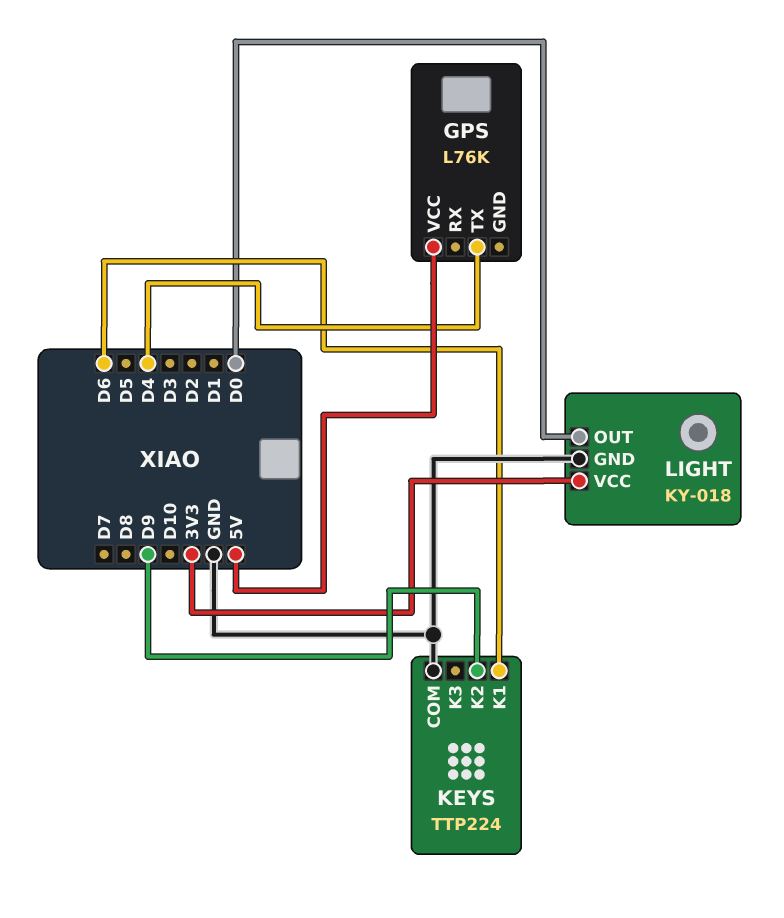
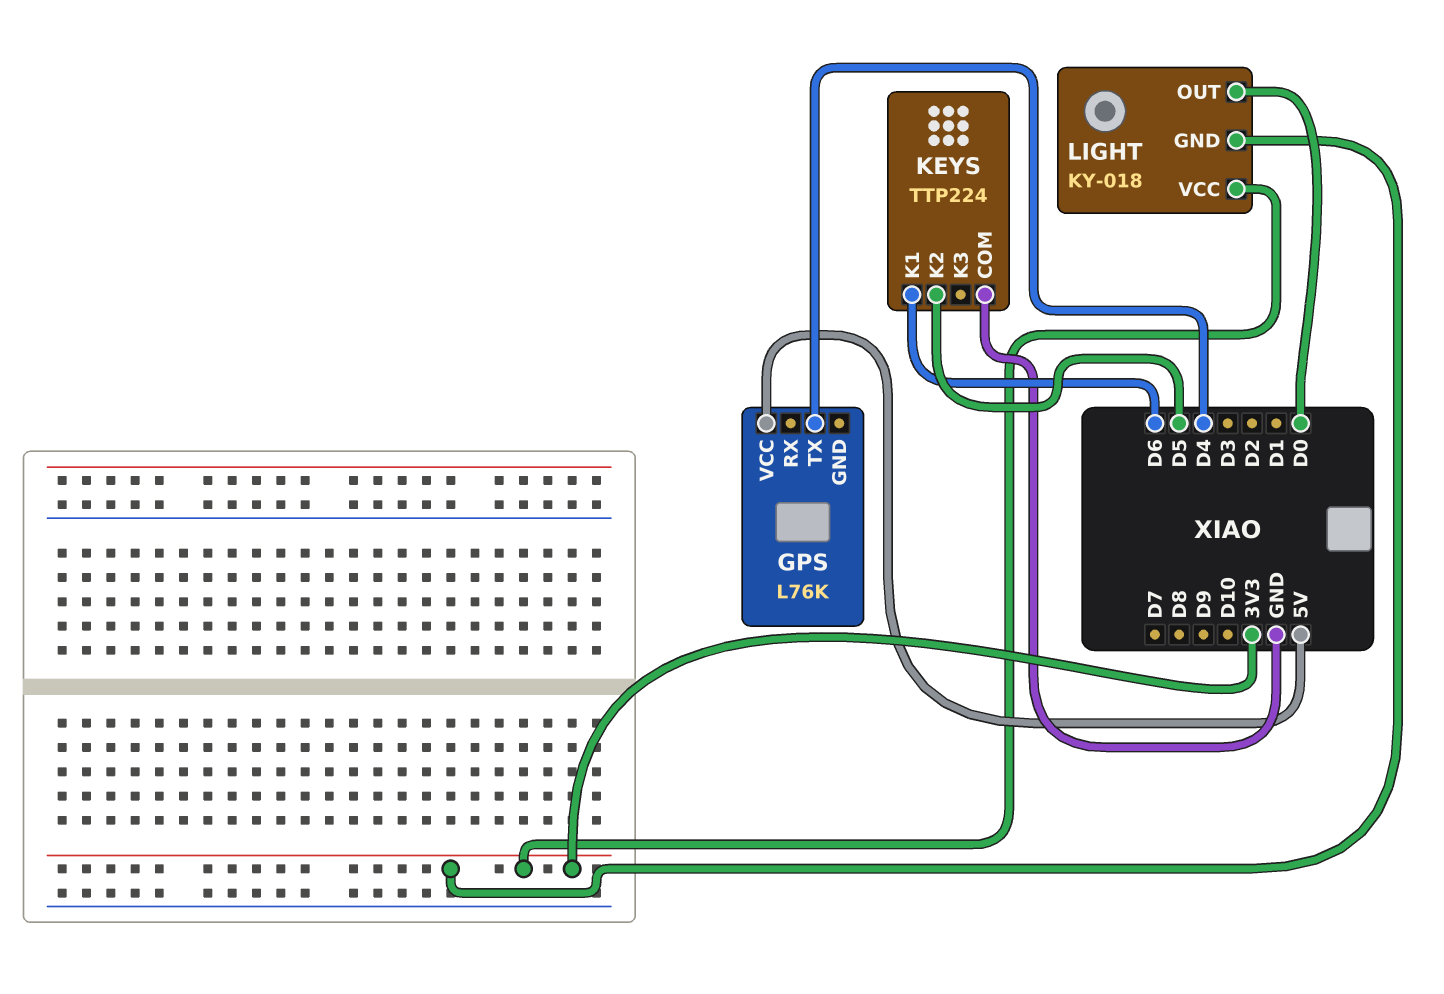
KEYS pin K2: D9 -> D5
LIGHT pin GND: GND -> 3V3

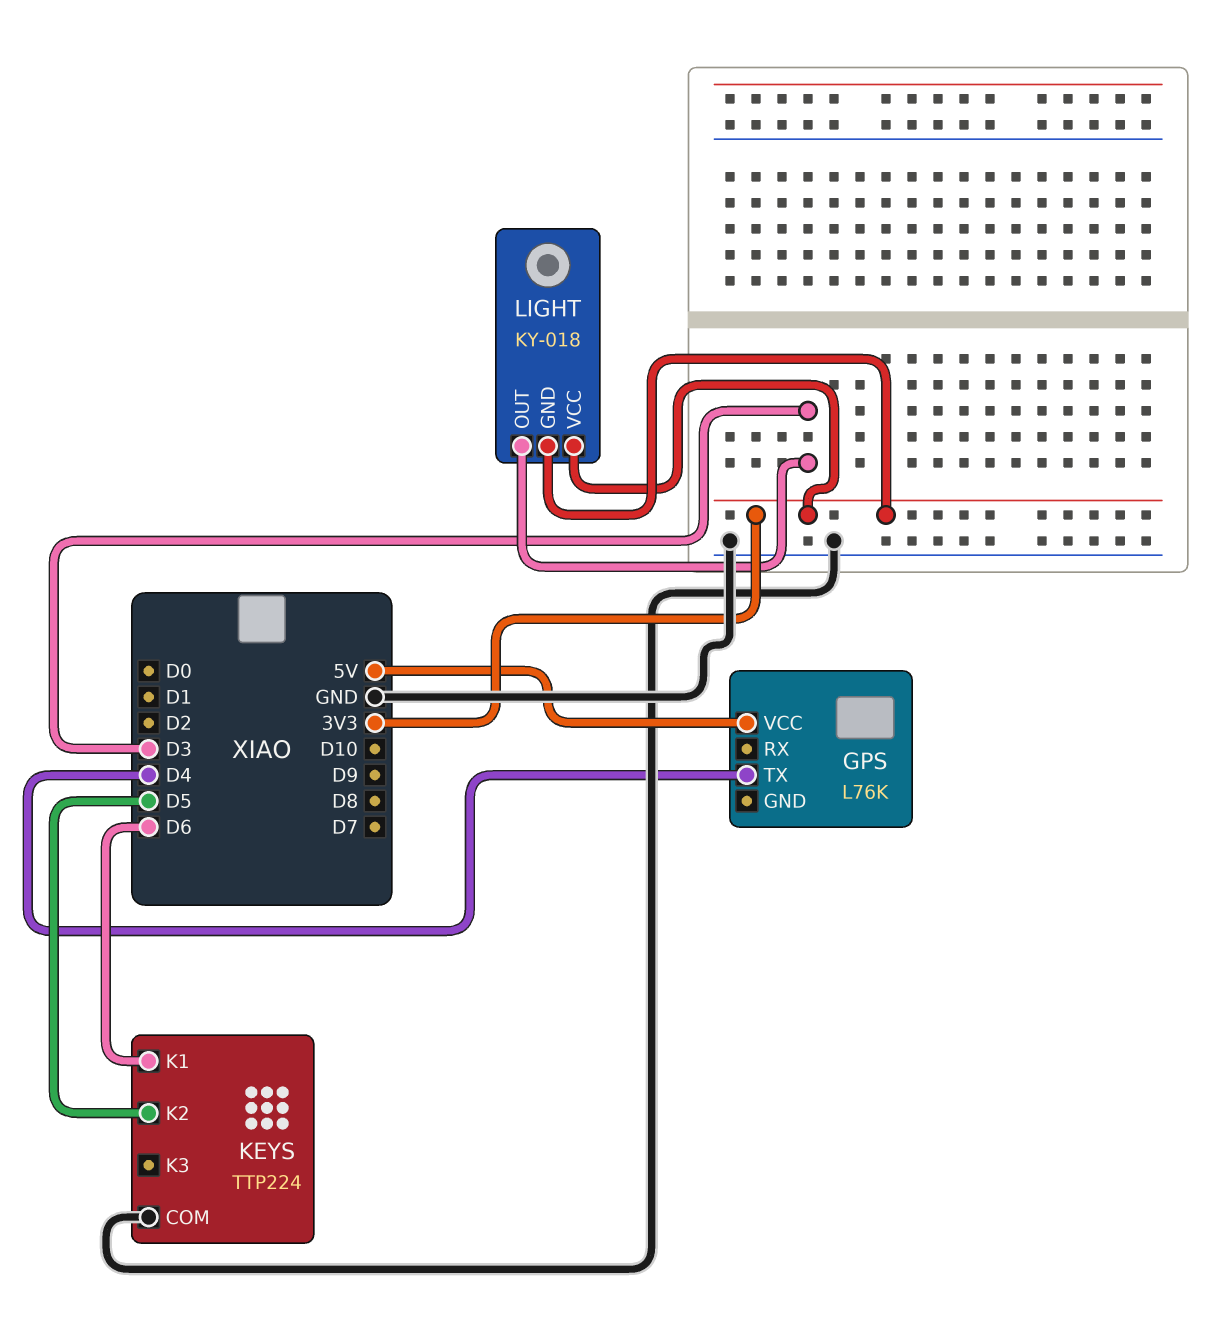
LIGHT pin OUT: D0 -> D3

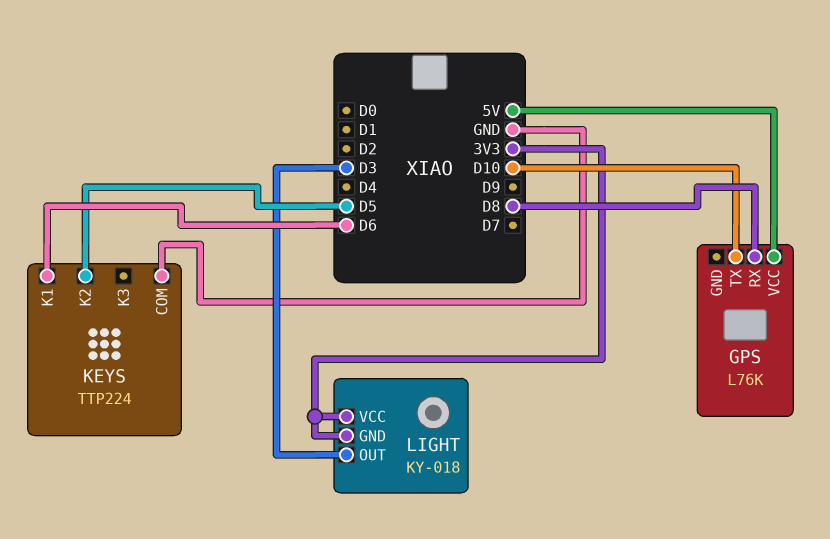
GPS pin RX: none -> D8
GPS pin TX: D4 -> D10

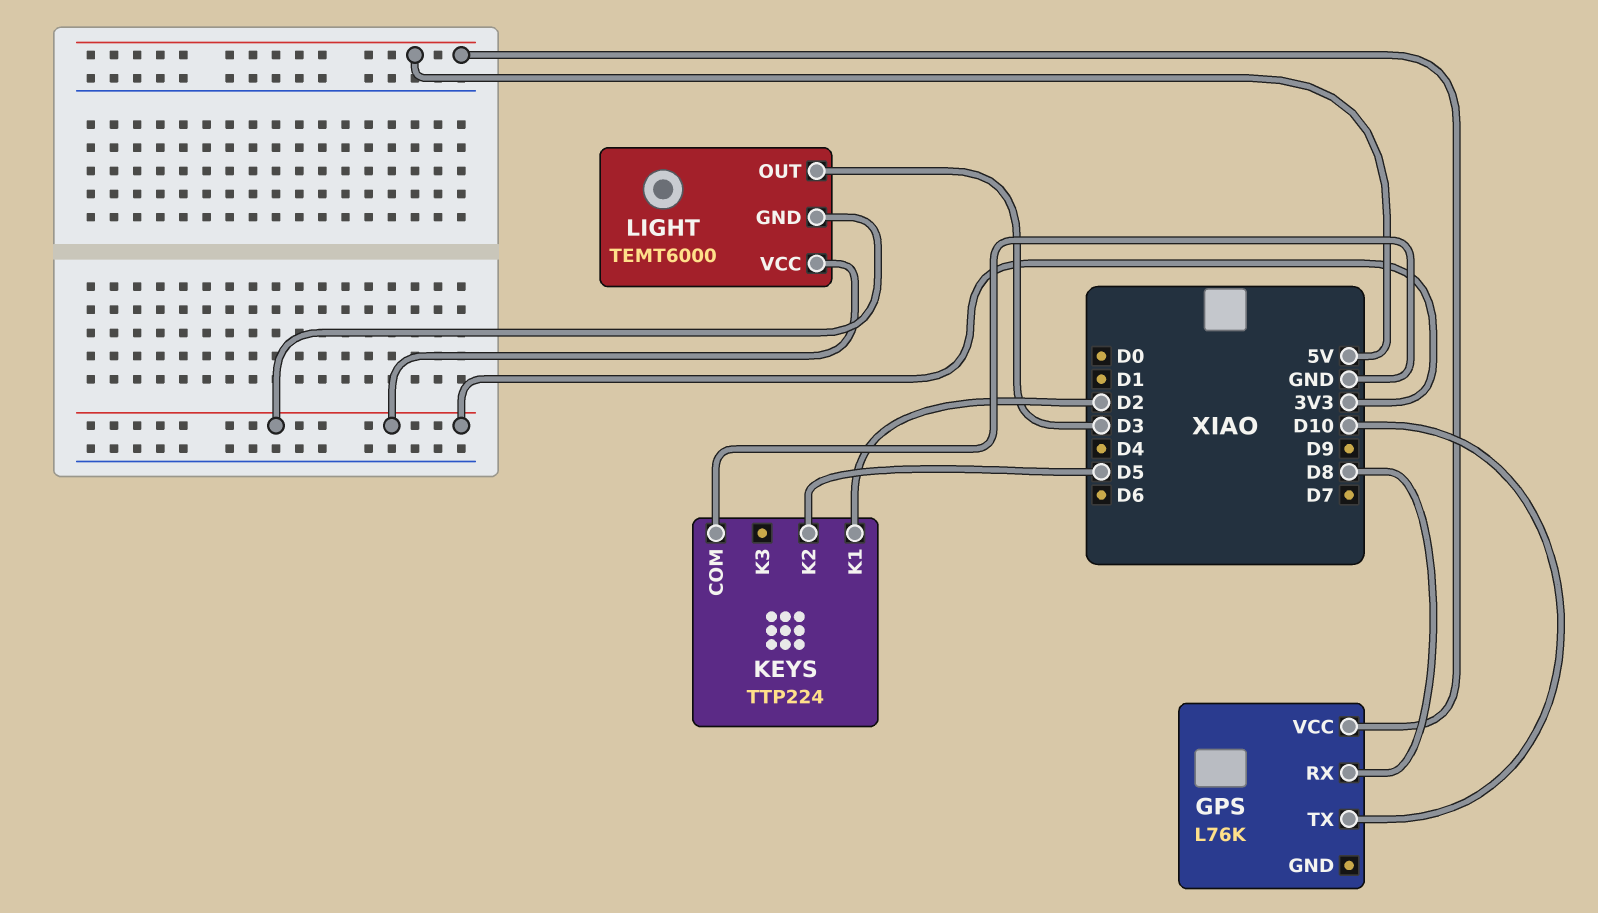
KEYS pin K1: D6 -> D2
LIGHT: KY-018 -> TEMT6000

